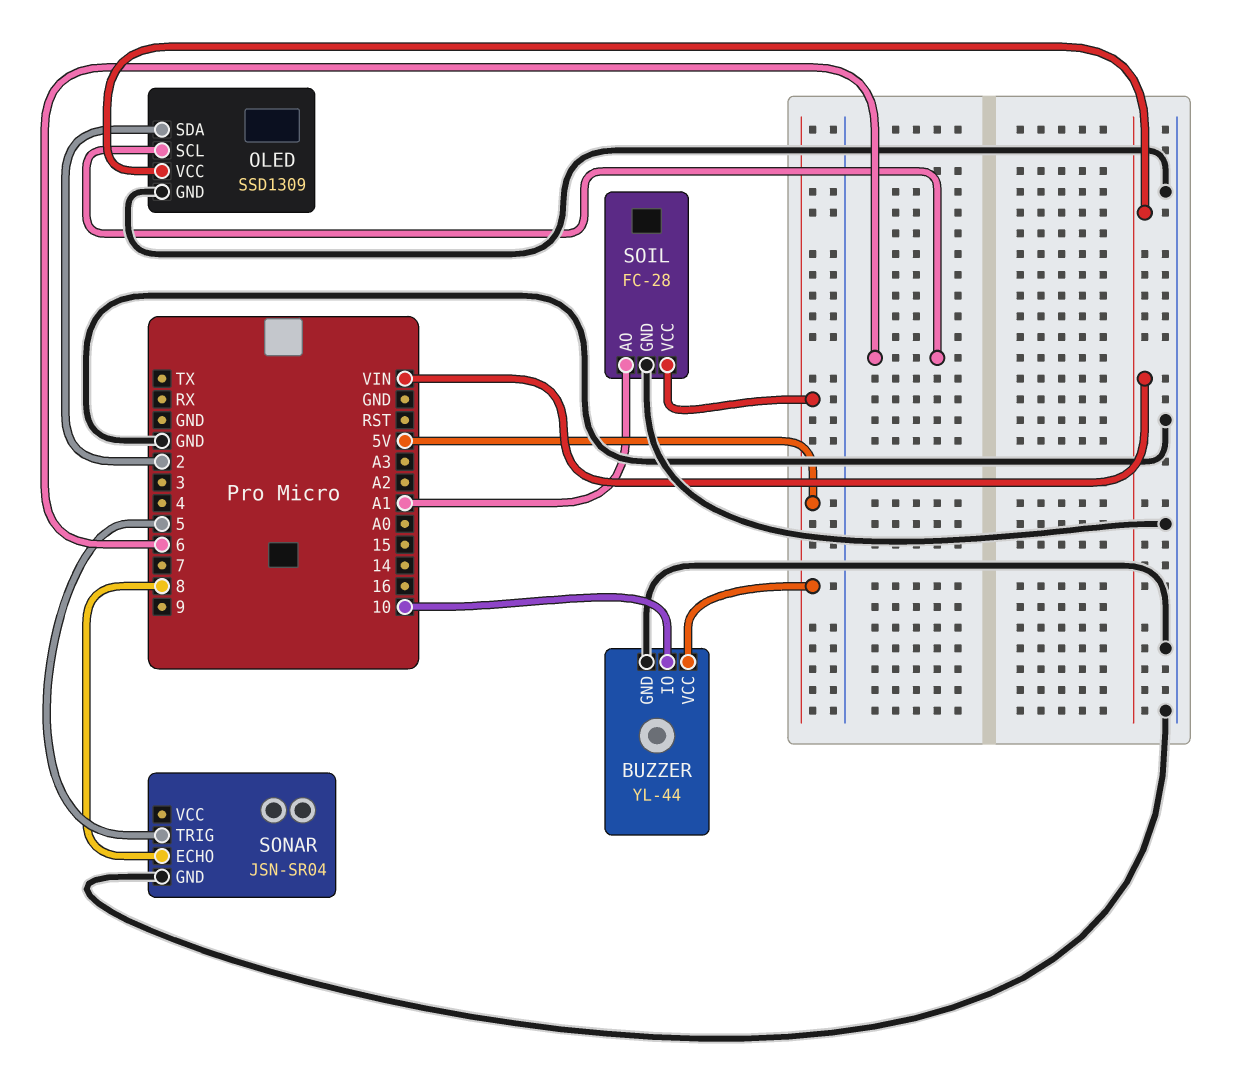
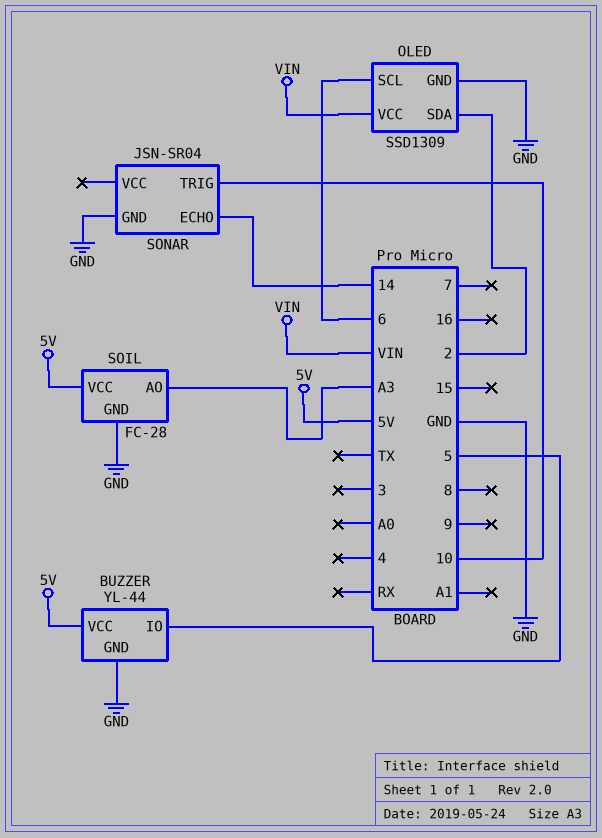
BUZZER pin IO: 10 -> 5
SOIL pin AO: A1 -> A3
SONAR pin ECHO: 8 -> 14
SONAR pin TRIG: 5 -> 10

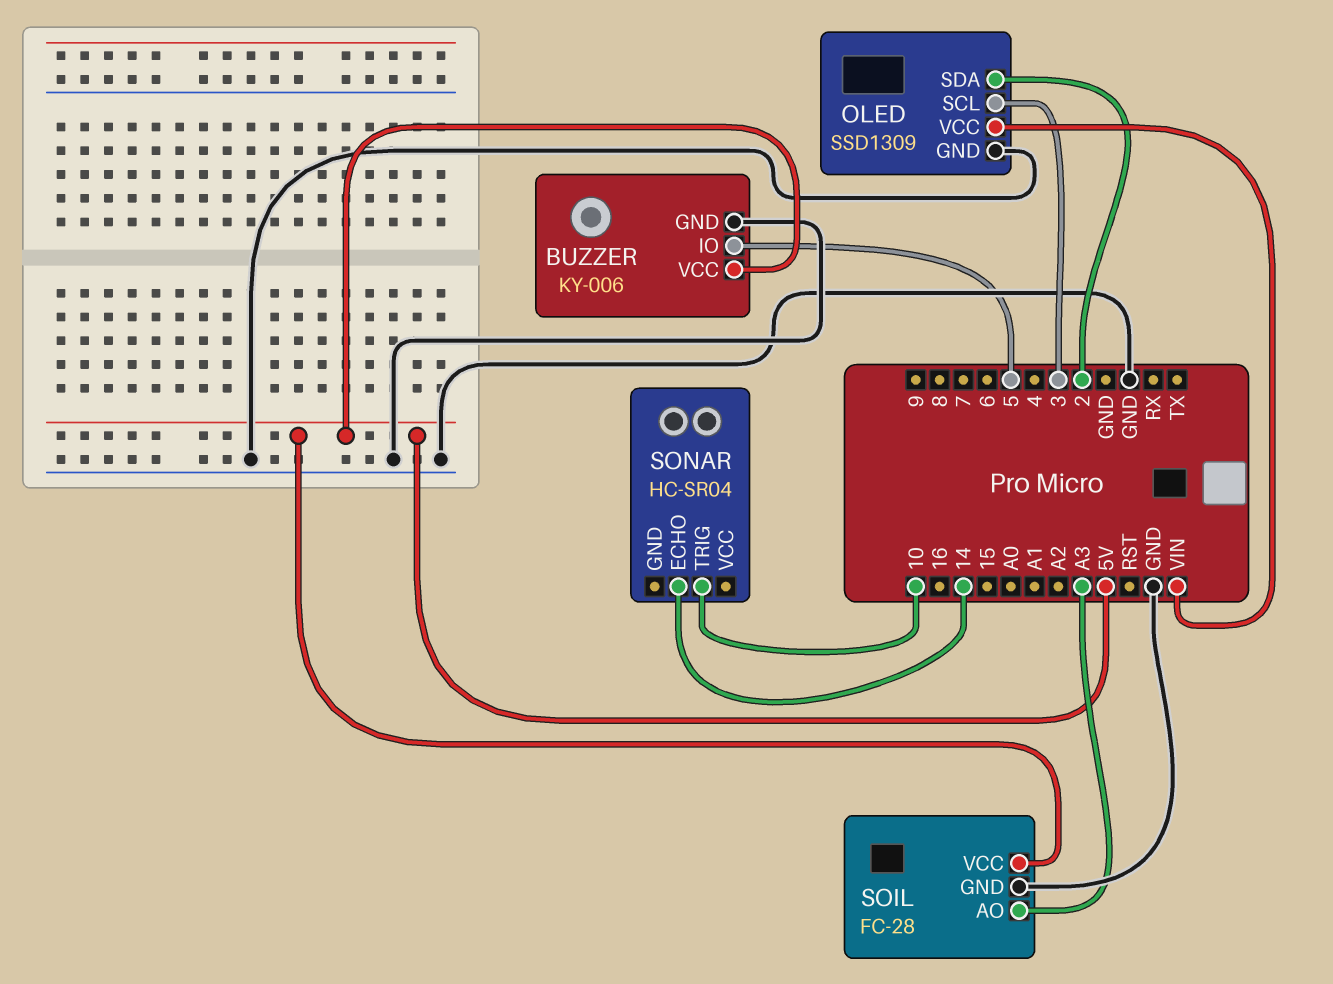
BUZZER: YL-44 -> KY-006
OLED pin SCL: 6 -> 3
SONAR: JSN-SR04 -> HC-SR04
SONAR pin GND: GND -> none

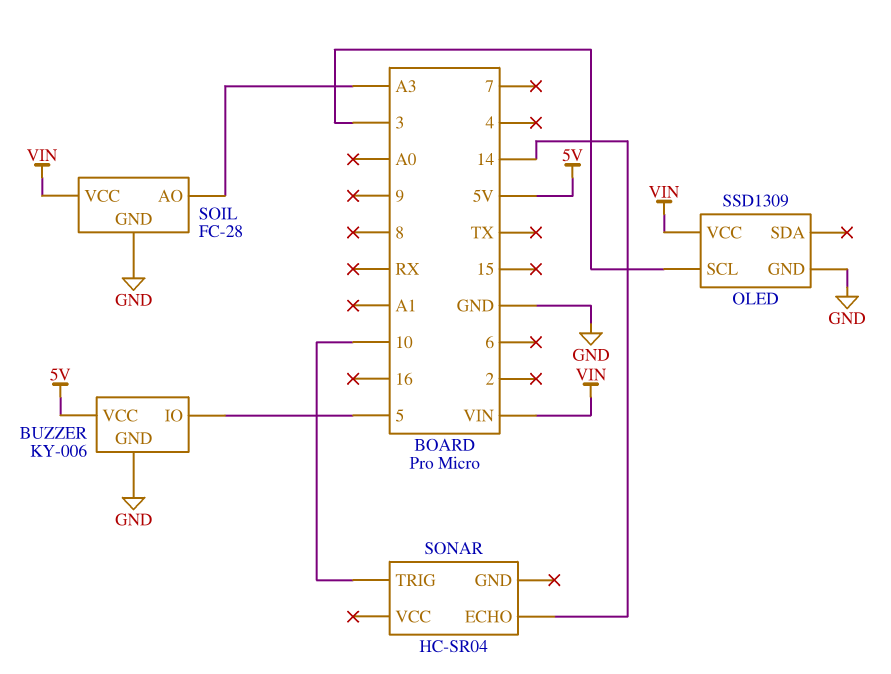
OLED pin SDA: 2 -> none
SOIL pin VCC: 5V -> VIN

